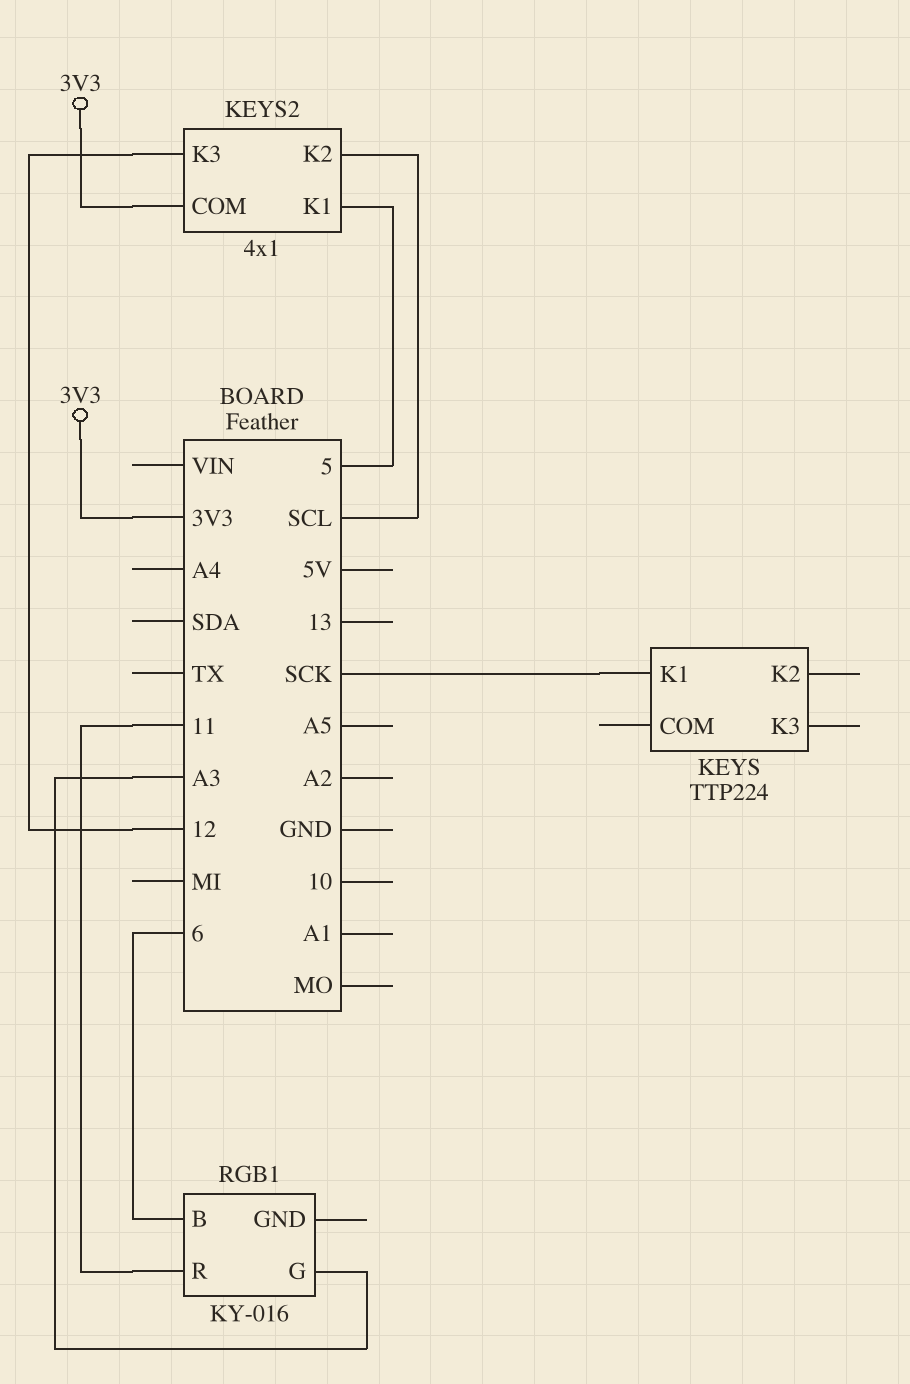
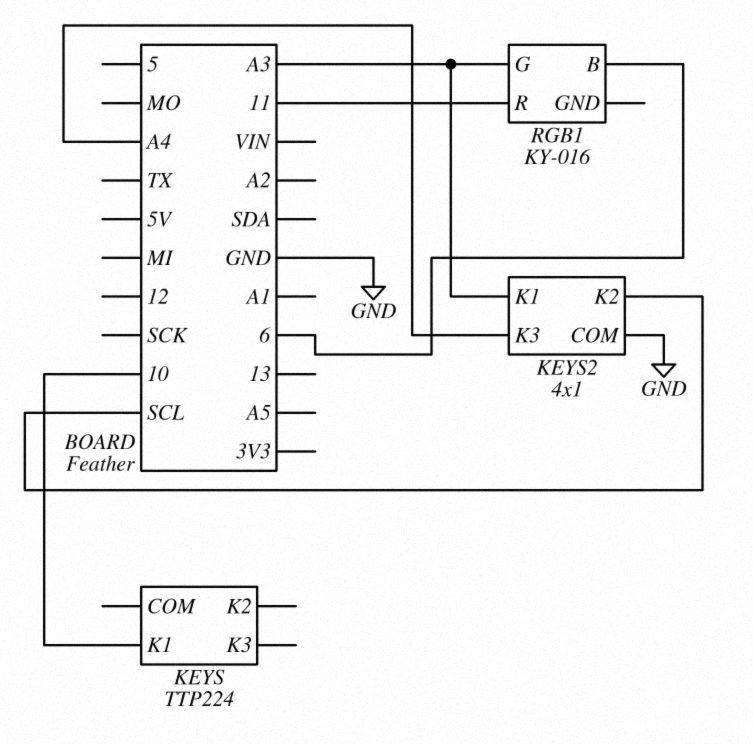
KEYS pin K1: SCK -> 10
KEYS2 pin COM: 3V3 -> GND
KEYS2 pin K1: 5 -> A3
KEYS2 pin K3: 12 -> A4

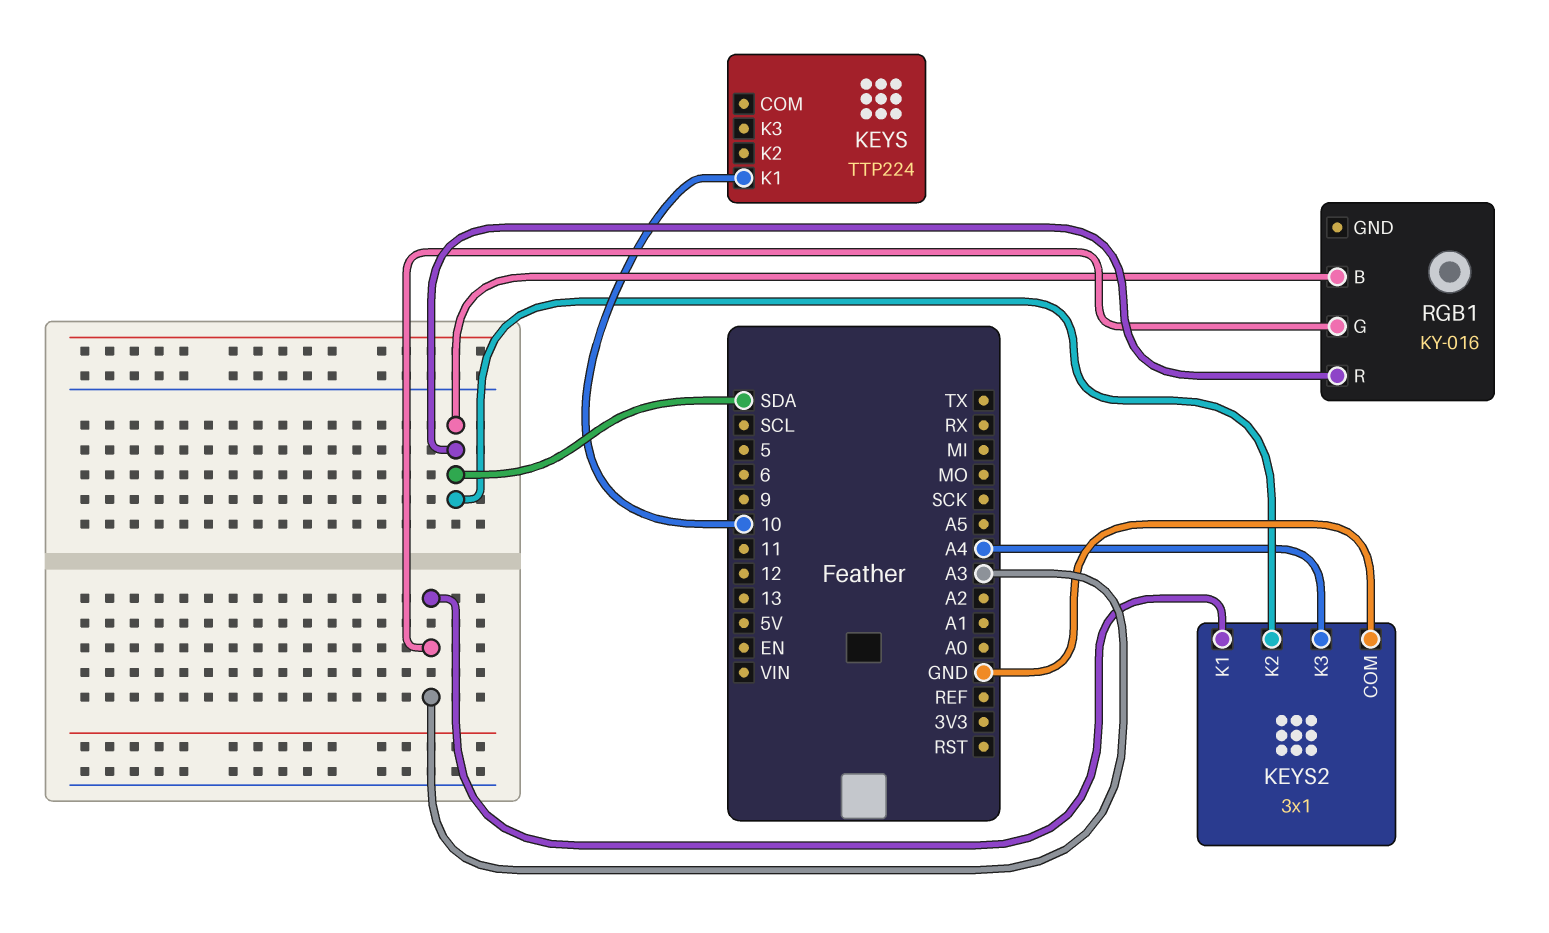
KEYS2: 4x1 -> 3x1
KEYS2 pin K2: SCL -> SDA
RGB1 pin B: 6 -> SDA
RGB1 pin R: 11 -> SDA

